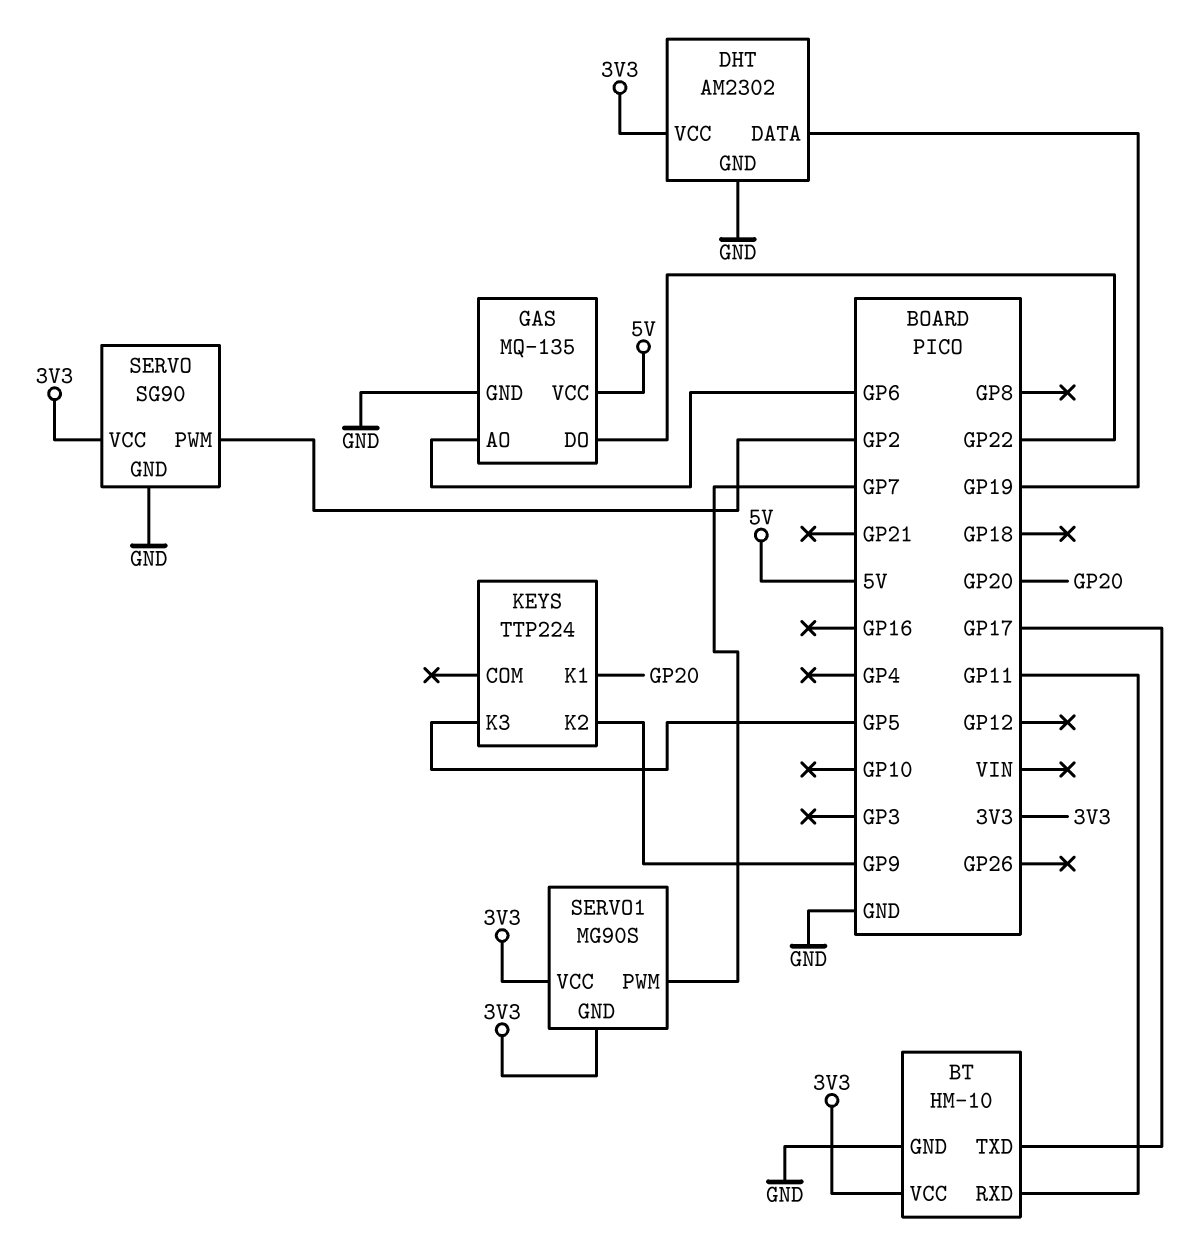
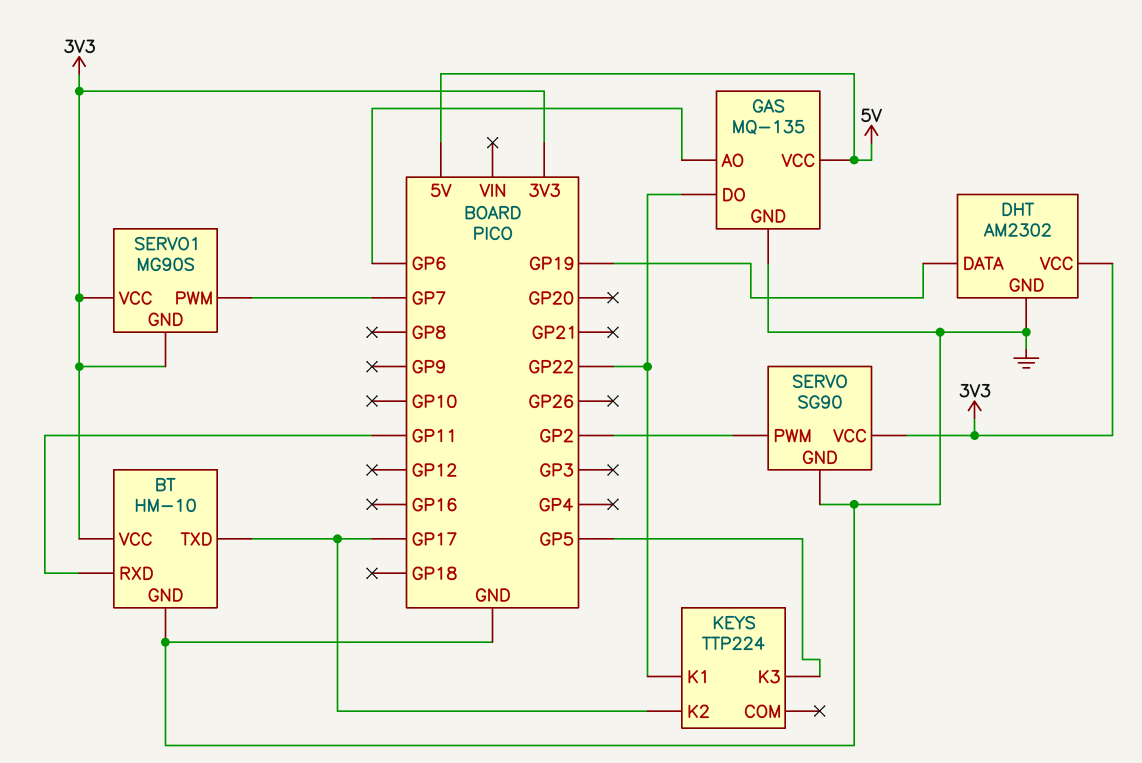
KEYS pin K1: GP20 -> GP22
KEYS pin K2: GP9 -> GP17

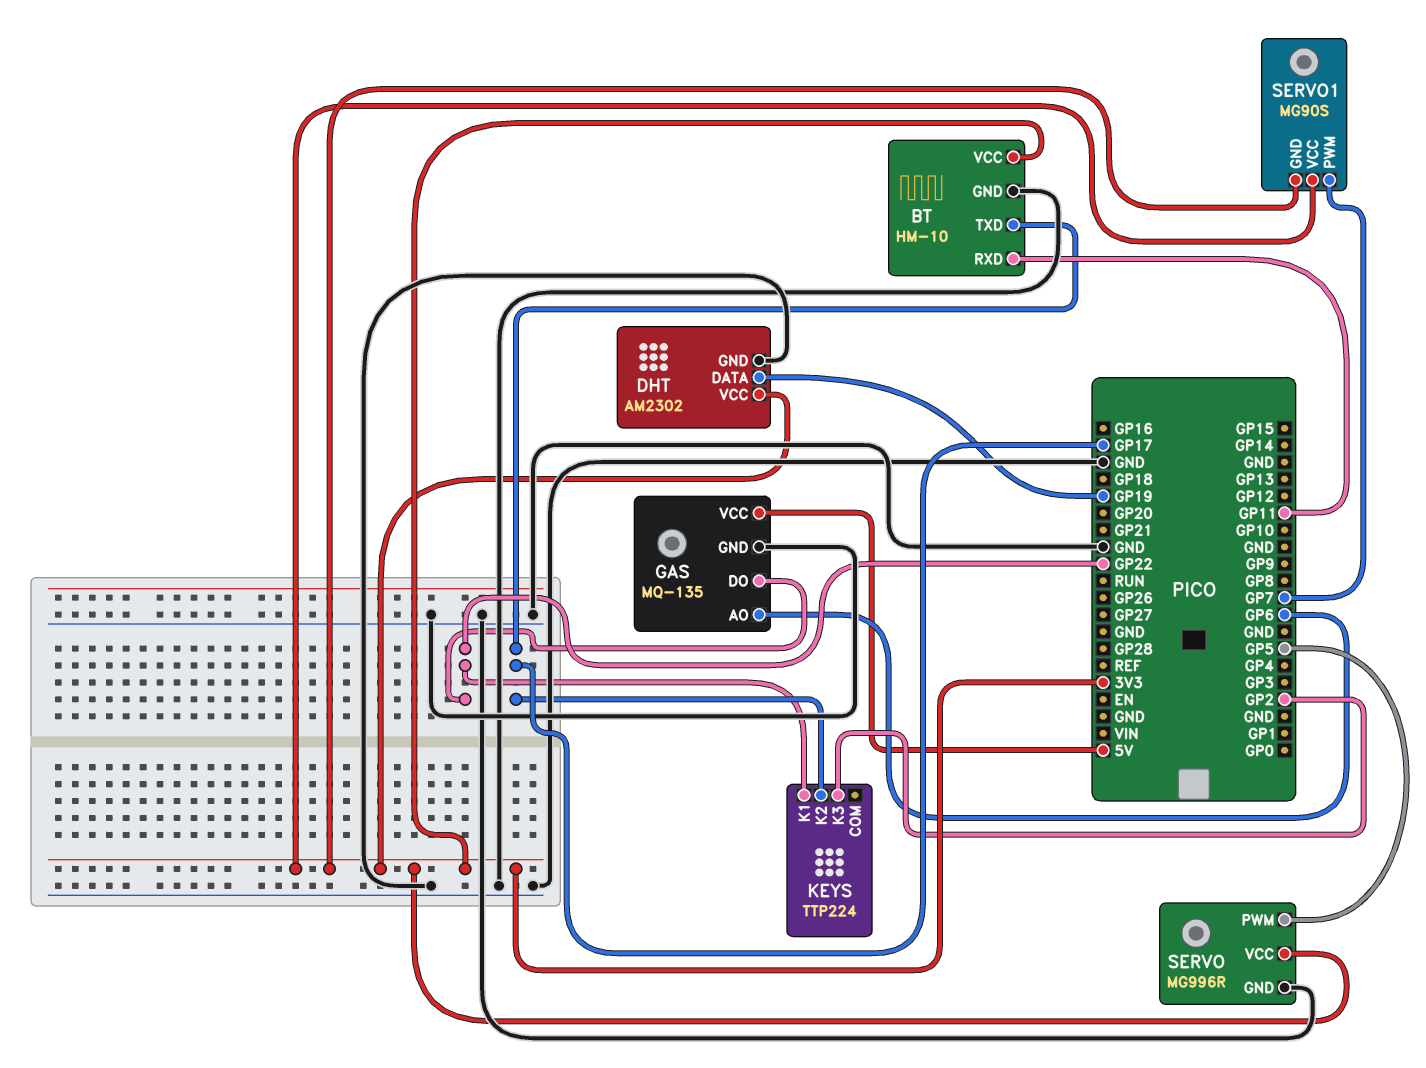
KEYS pin K3: GP5 -> GP2
SERVO: SG90 -> MG996R
SERVO pin PWM: GP2 -> GP5

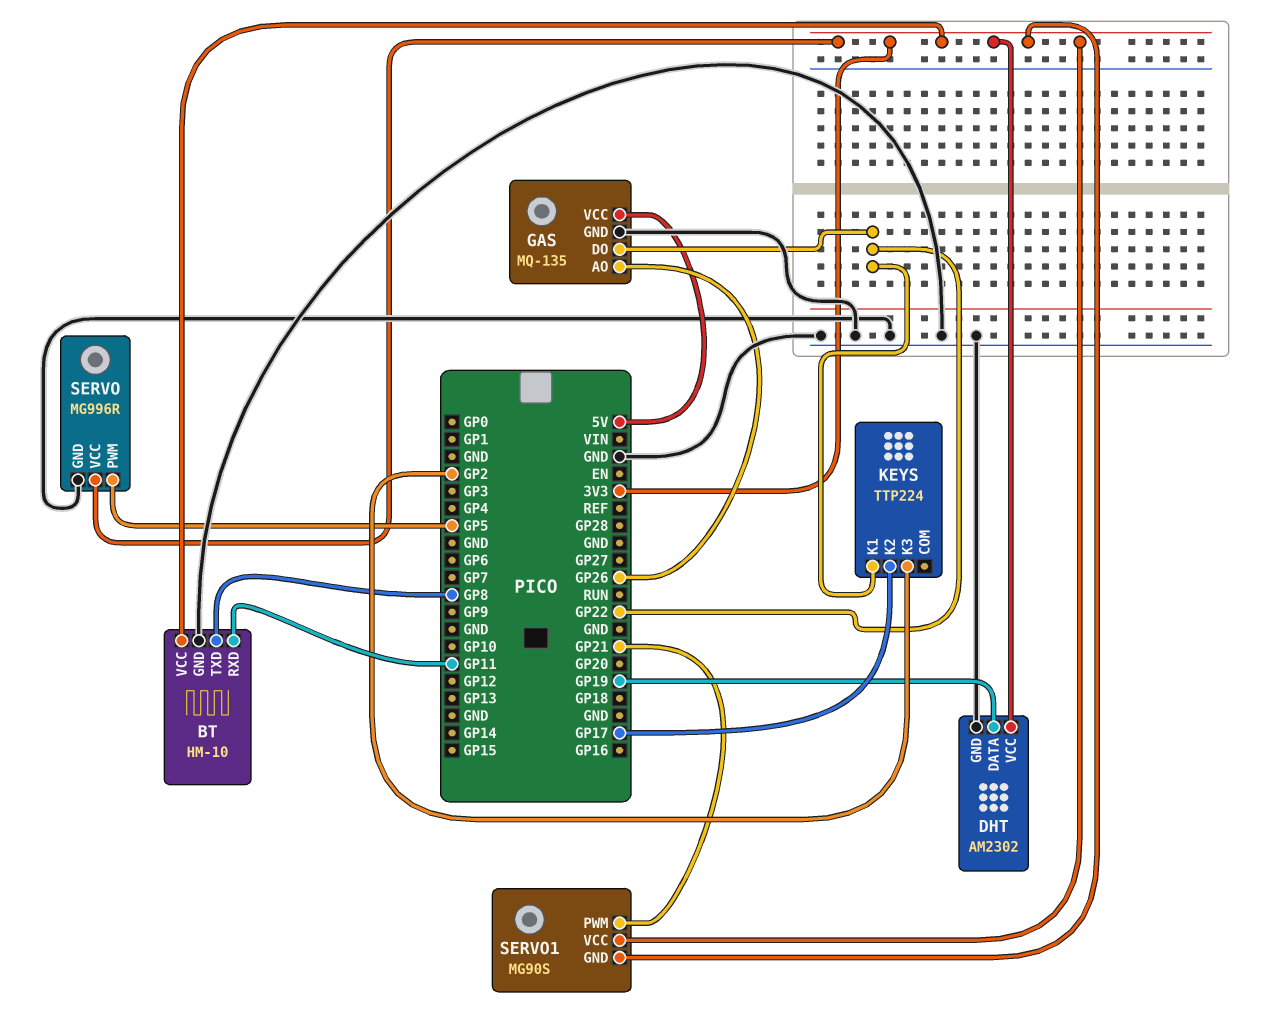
BT pin TXD: GP17 -> GP8
GAS pin AO: GP6 -> GP26
SERVO1 pin PWM: GP7 -> GP21

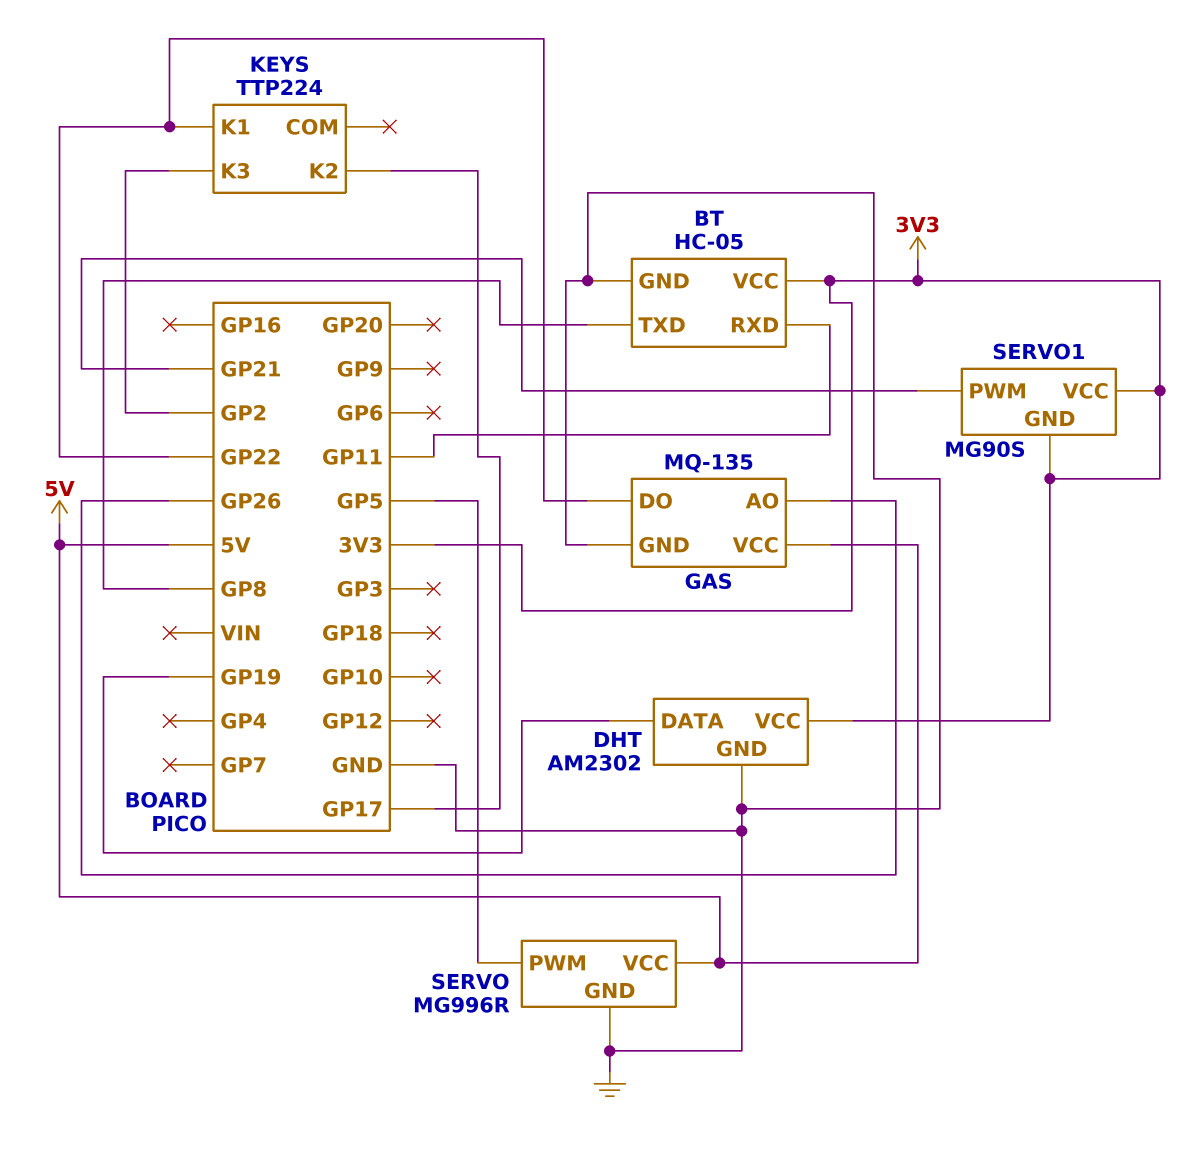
BT: HM-10 -> HC-05
SERVO pin VCC: 3V3 -> 5V

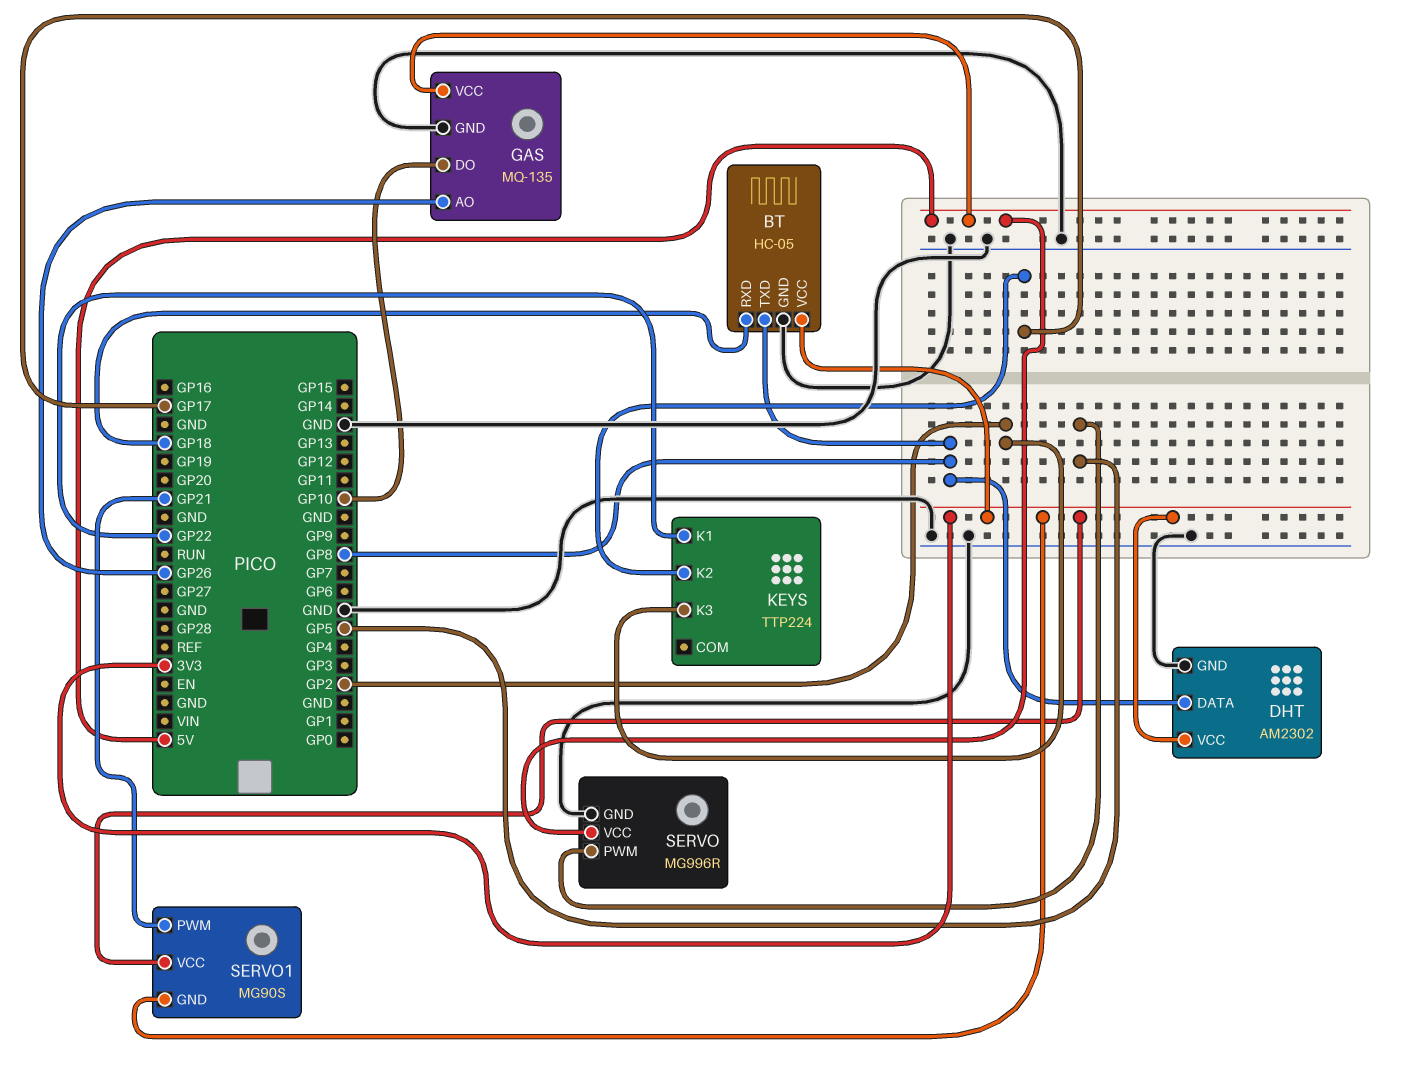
BT pin RXD: GP11 -> GP18
DHT pin DATA: GP19 -> GP8
GAS pin DO: GP22 -> GP10

